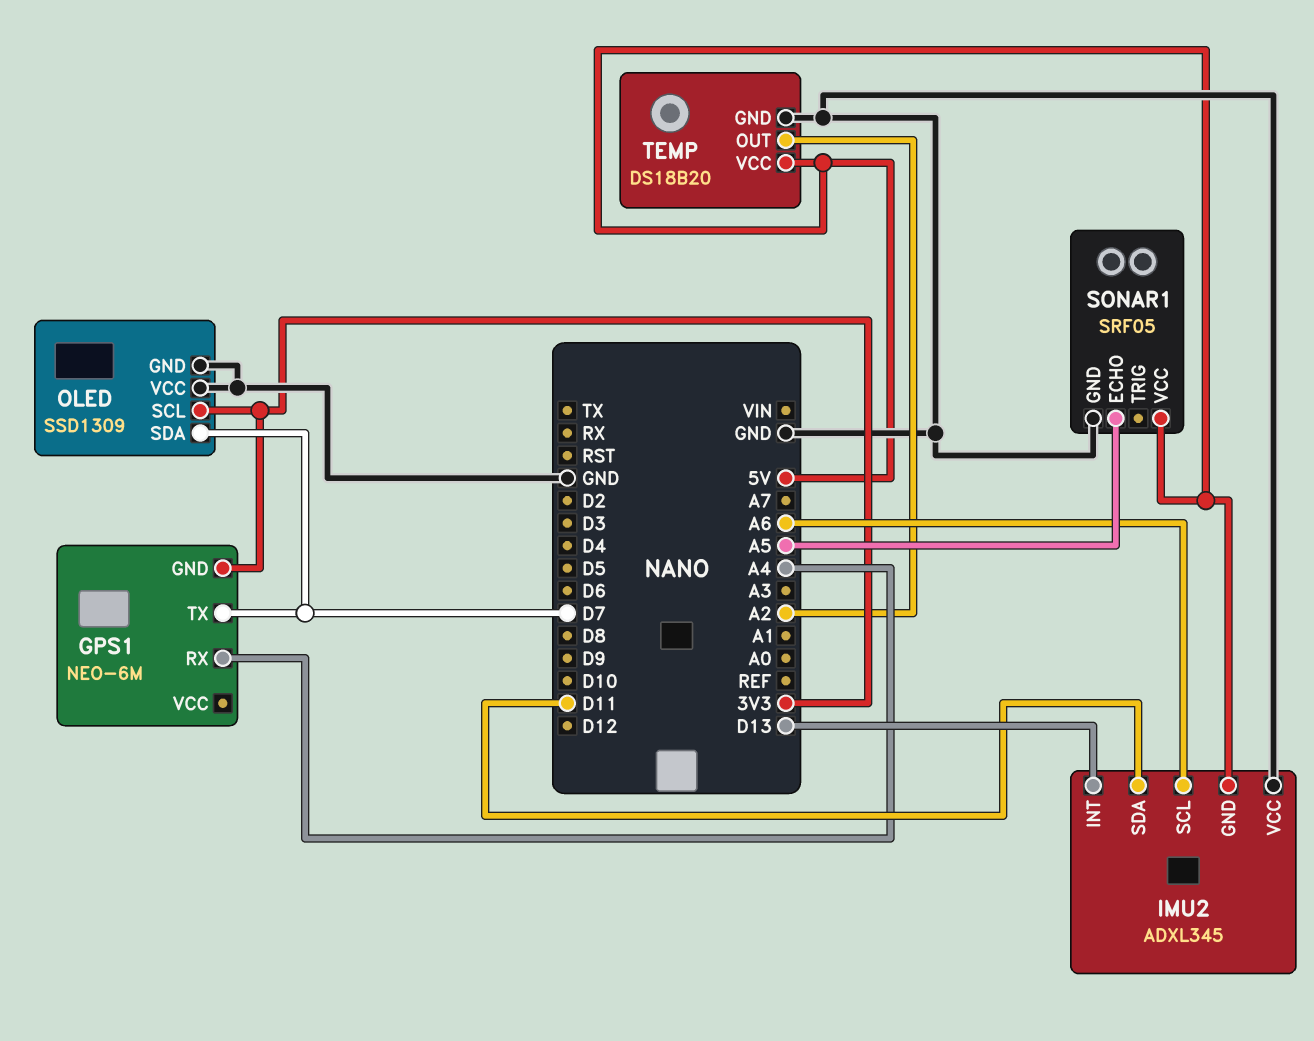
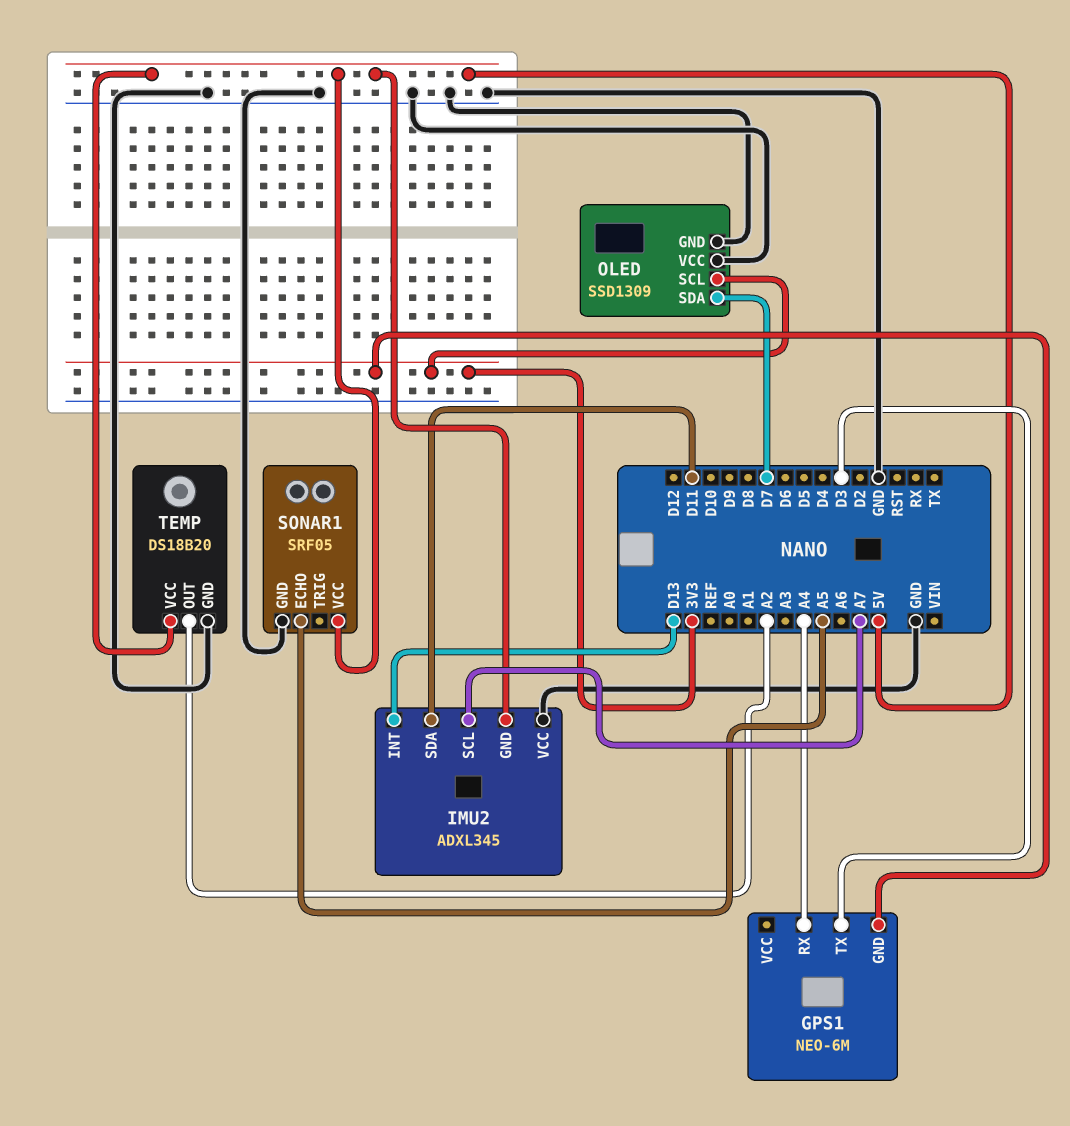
GPS1 pin TX: D7 -> D3
IMU2 pin SCL: A6 -> A7

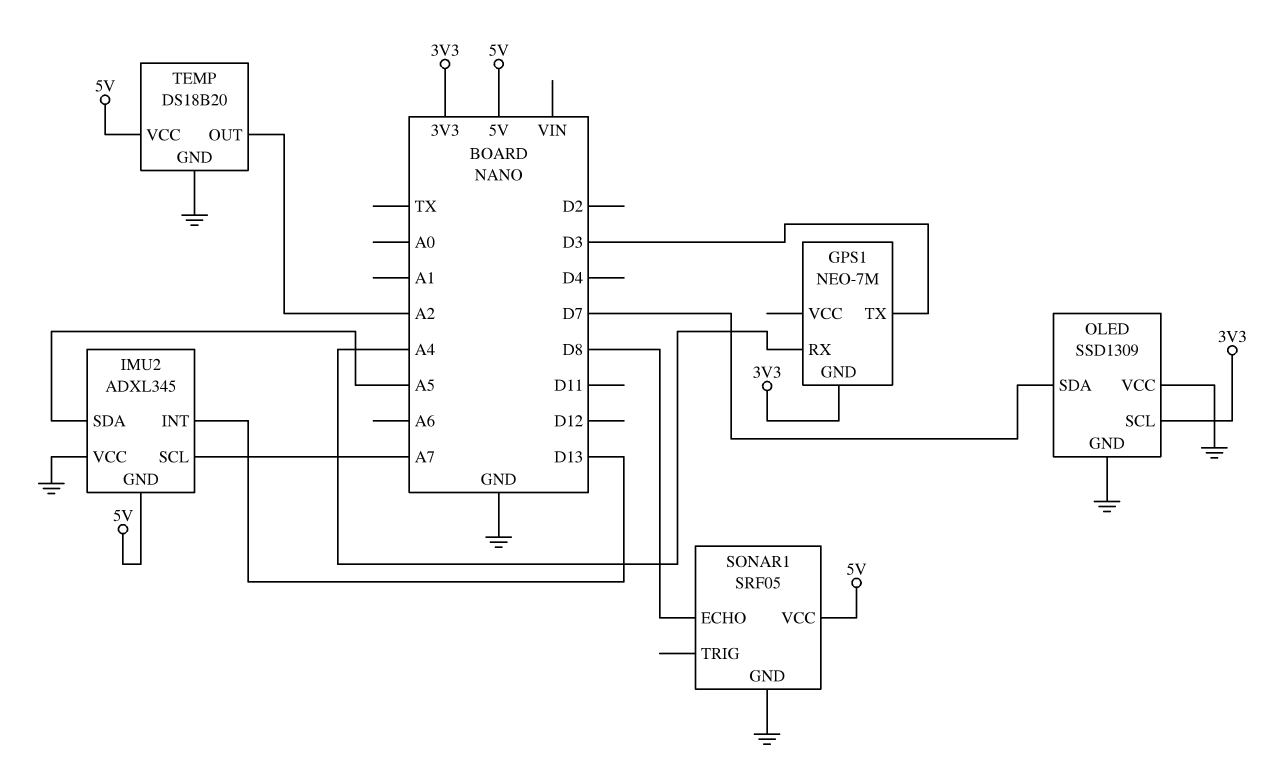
GPS1: NEO-6M -> NEO-7M
IMU2 pin SDA: D11 -> A5
SONAR1 pin ECHO: A5 -> D8

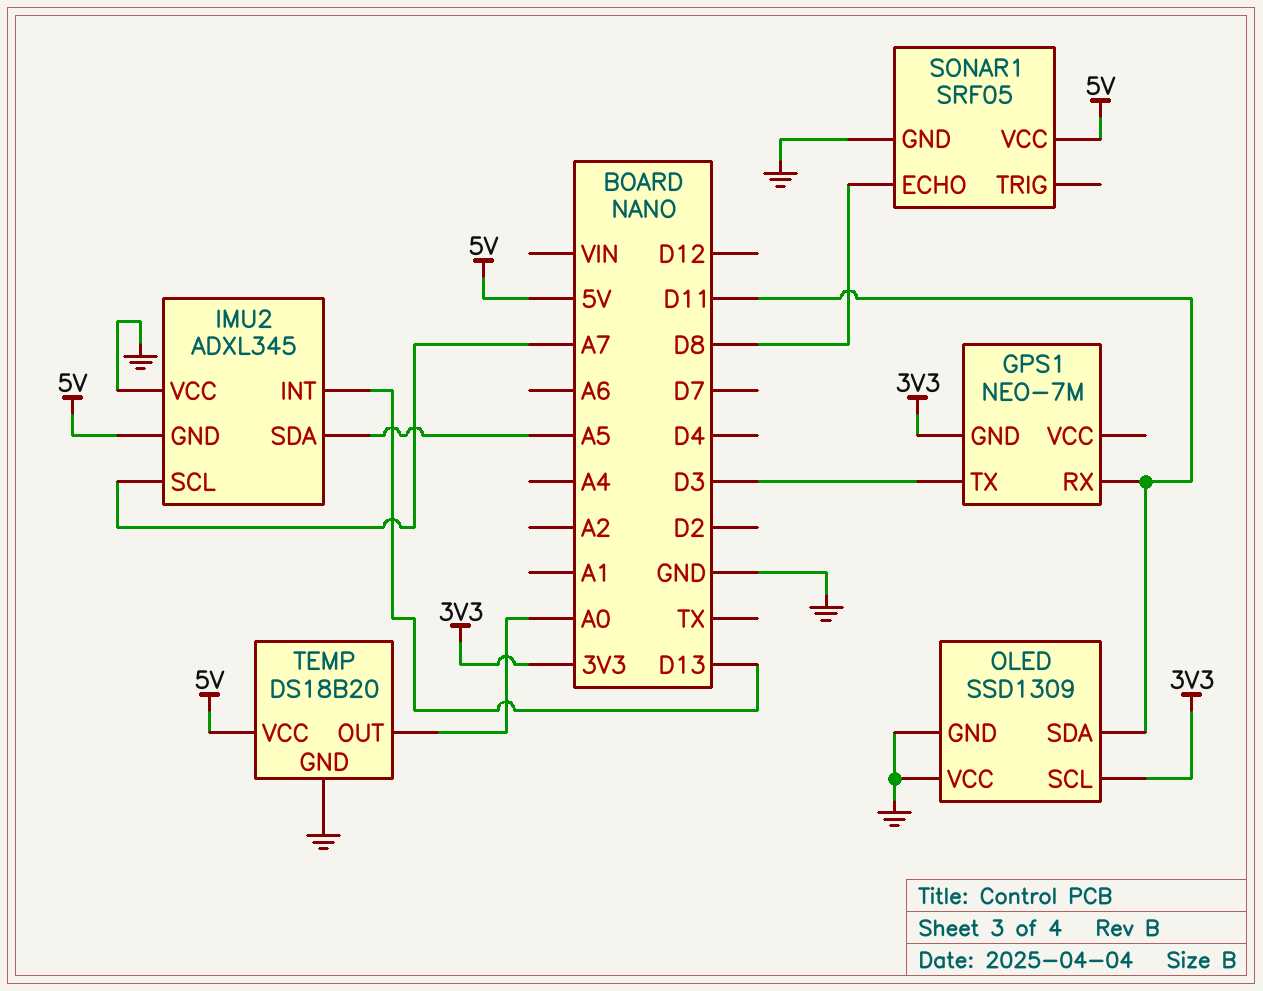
GPS1 pin RX: A4 -> D11
OLED pin SDA: D7 -> D11
TEMP pin OUT: A2 -> A0

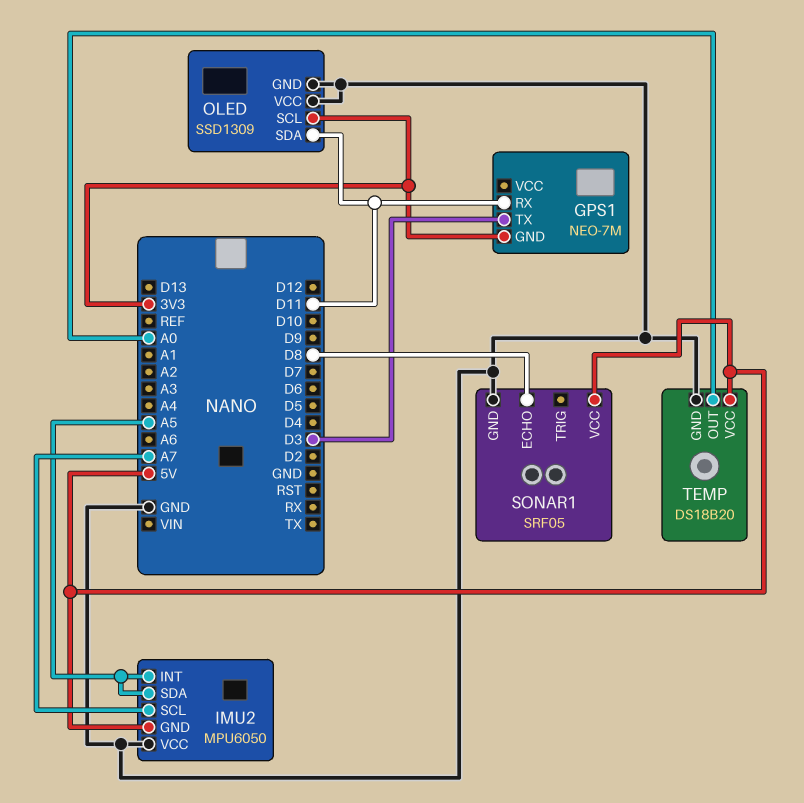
IMU2: ADXL345 -> MPU6050
IMU2 pin INT: D13 -> A5

